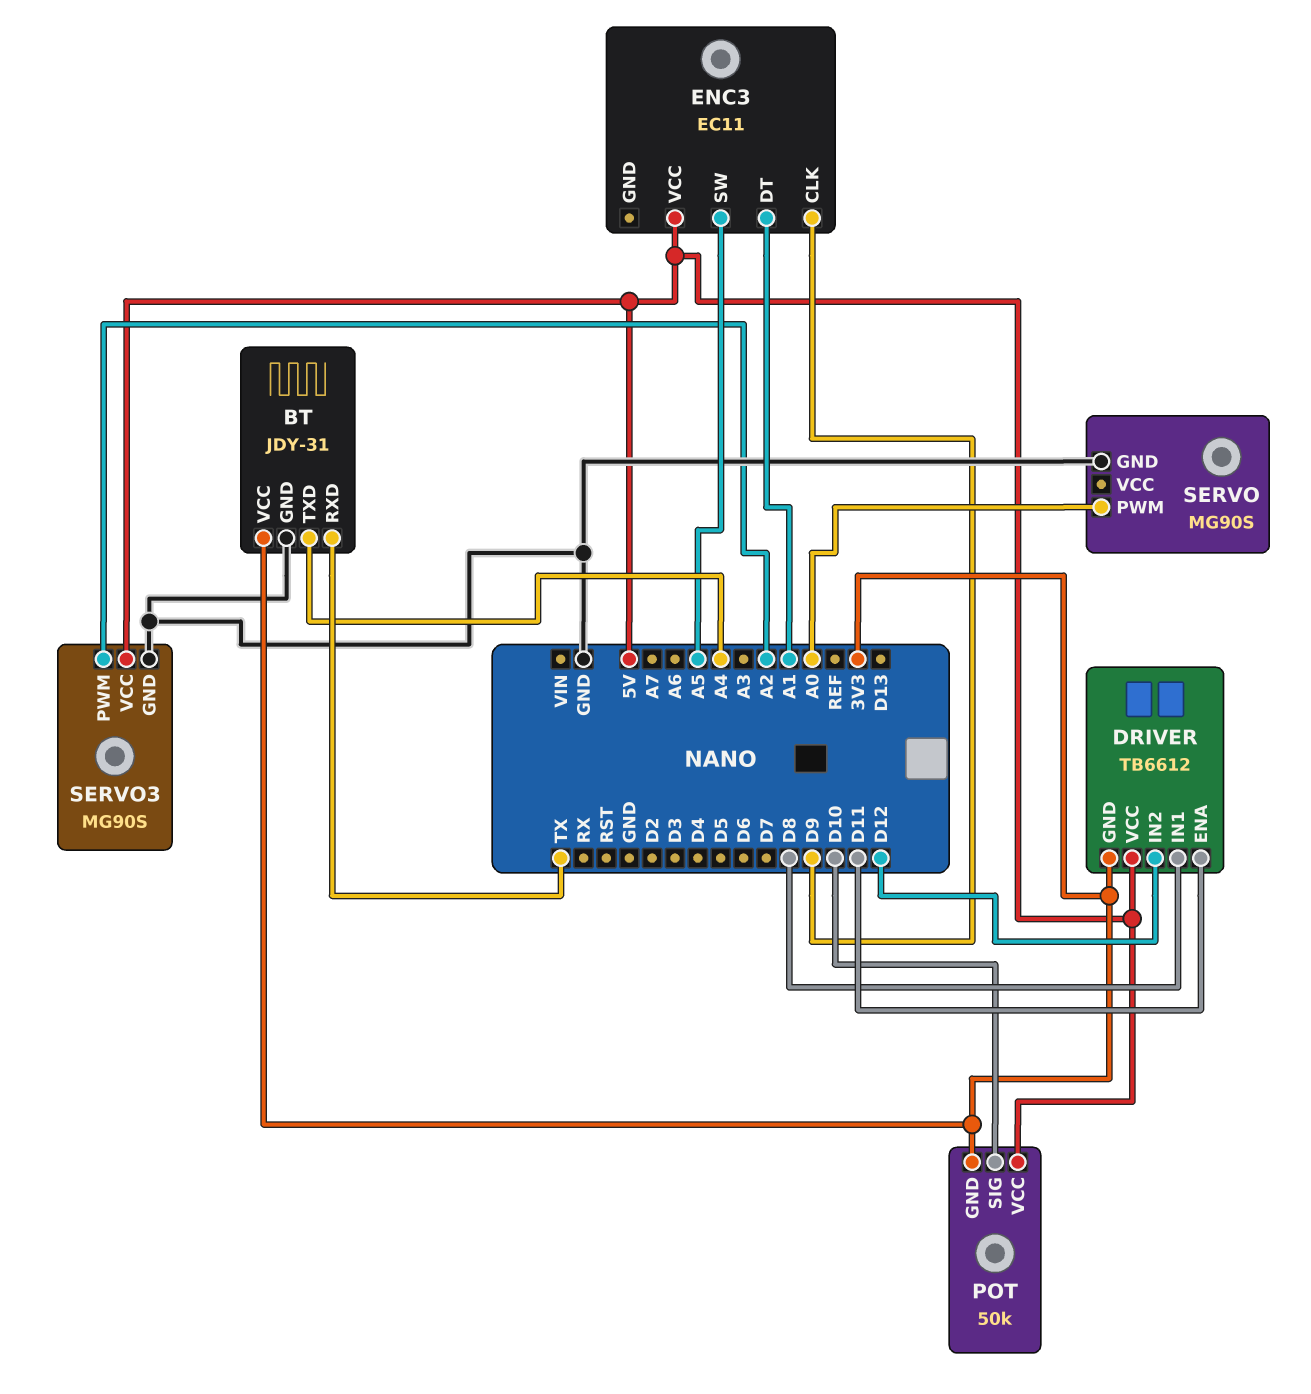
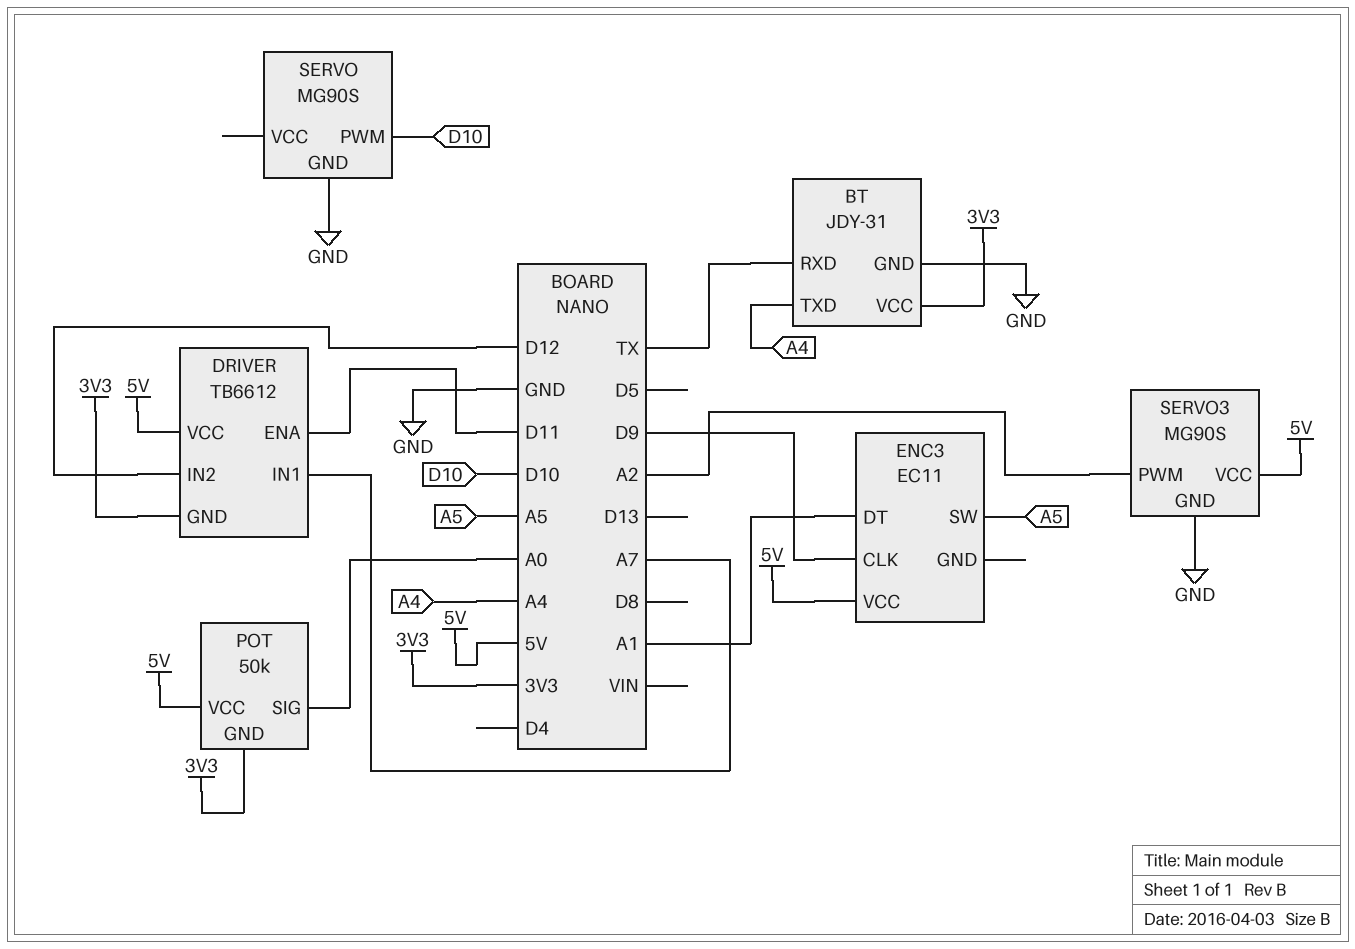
DRIVER pin IN1: D8 -> A7
POT pin SIG: D10 -> A0
SERVO pin PWM: A0 -> D10

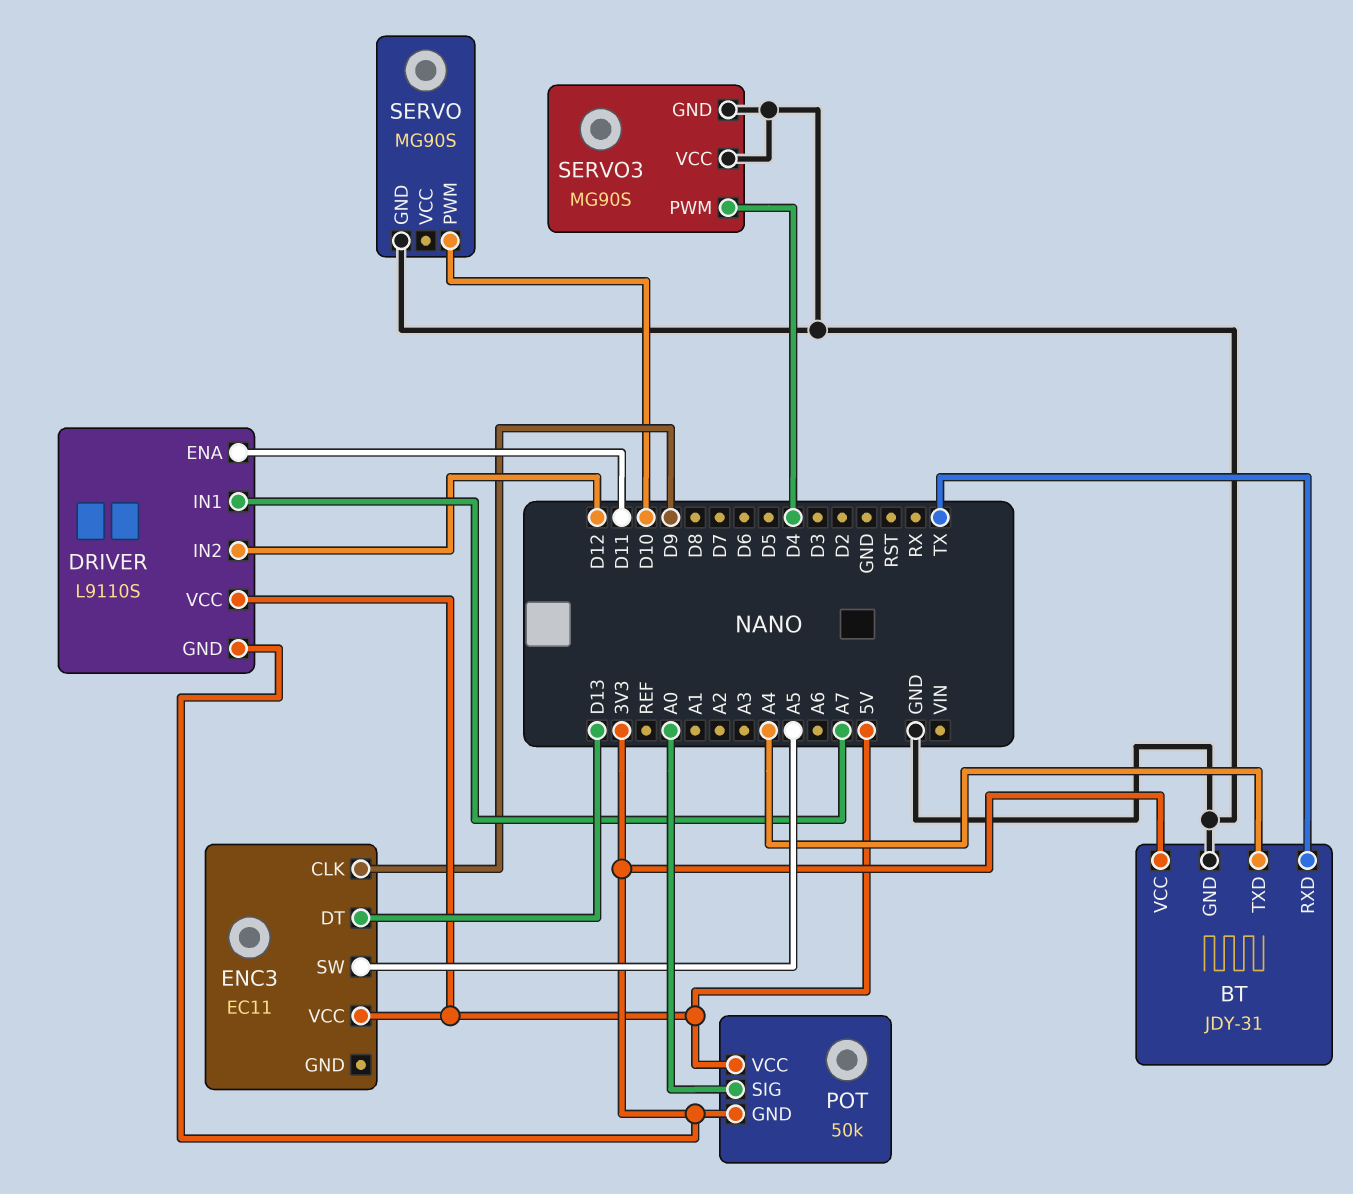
DRIVER: TB6612 -> L9110S
ENC3 pin DT: A1 -> D13
SERVO3 pin PWM: A2 -> D4
SERVO3 pin VCC: 5V -> GND

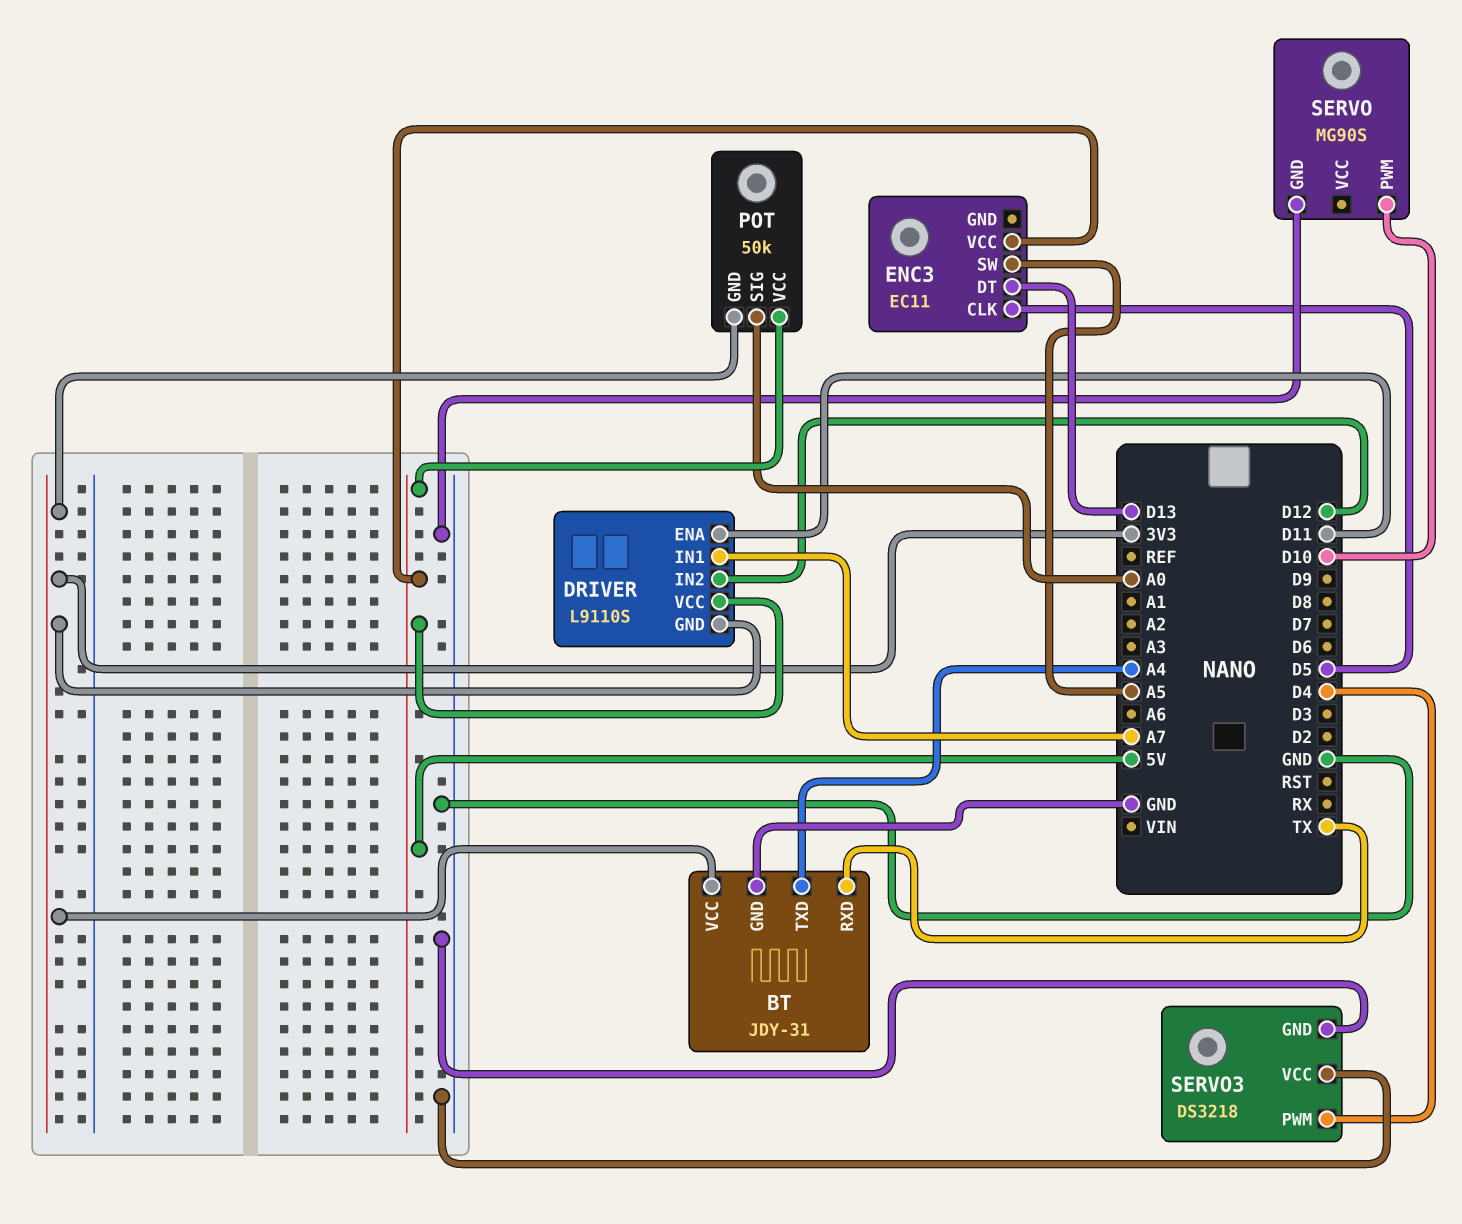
ENC3 pin CLK: D9 -> D5
SERVO3: MG90S -> DS3218

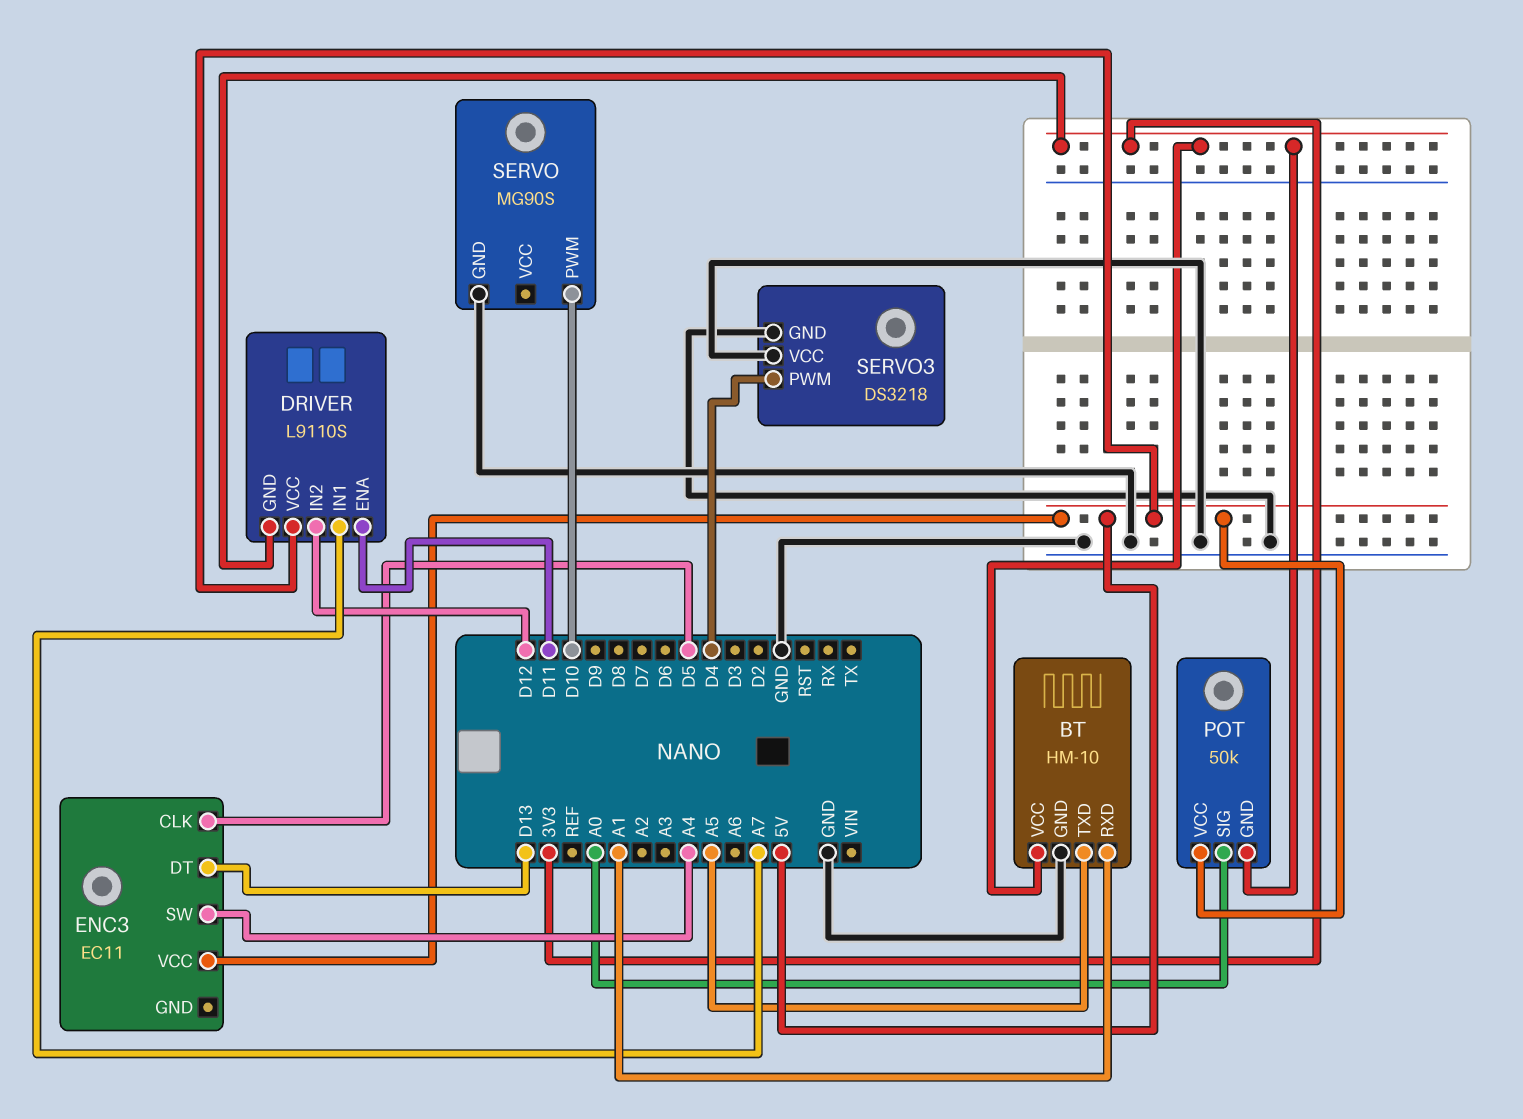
BT: JDY-31 -> HM-10
BT pin RXD: TX -> A1
BT pin TXD: A4 -> A5
ENC3 pin SW: A5 -> A4

